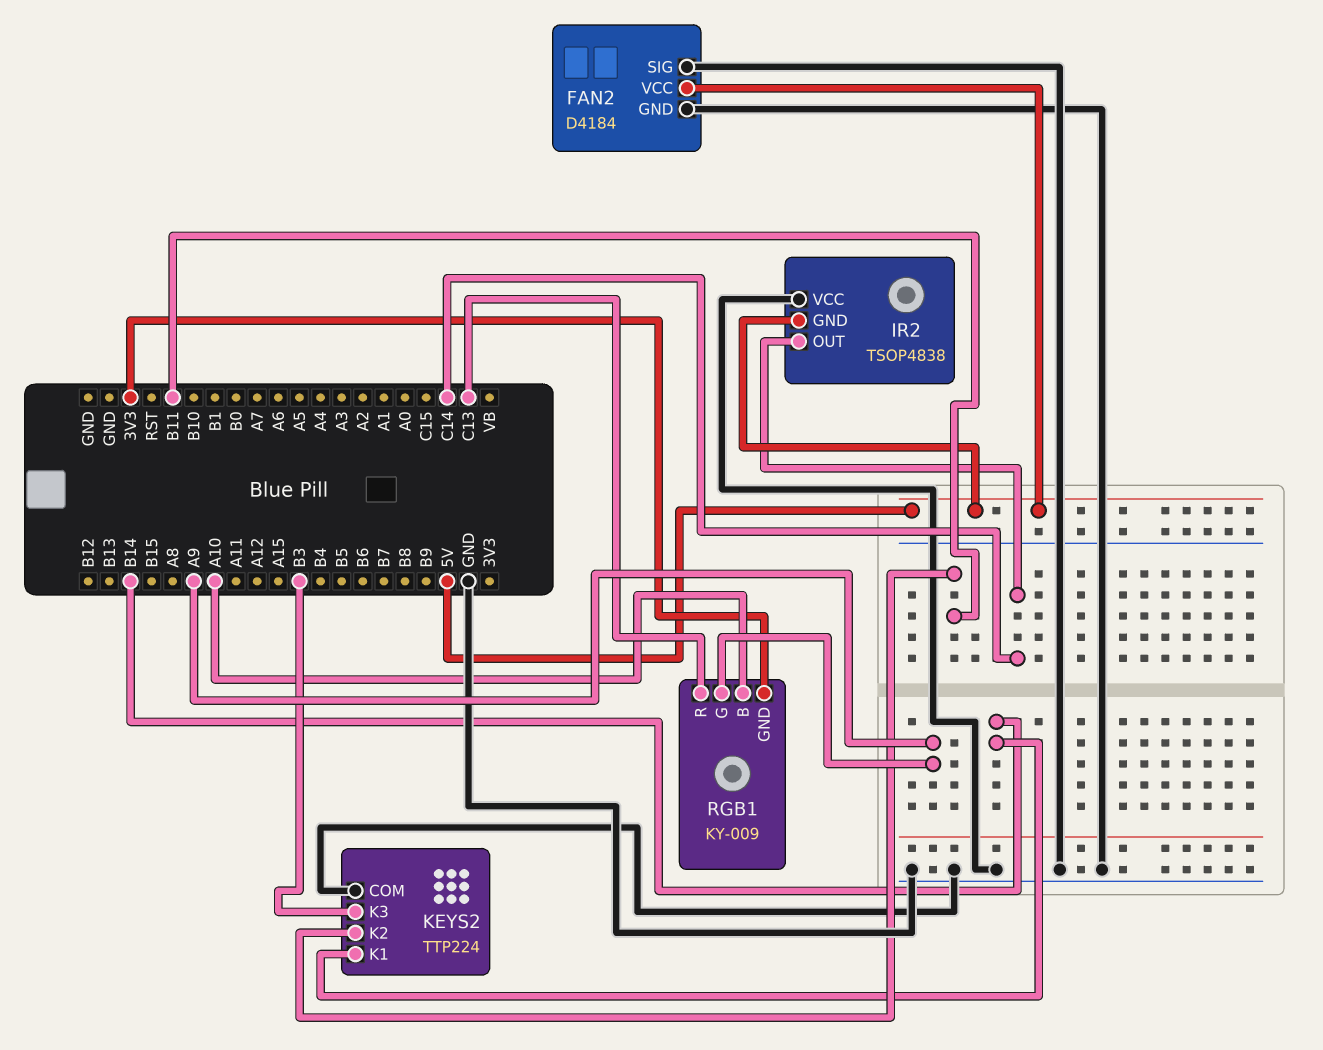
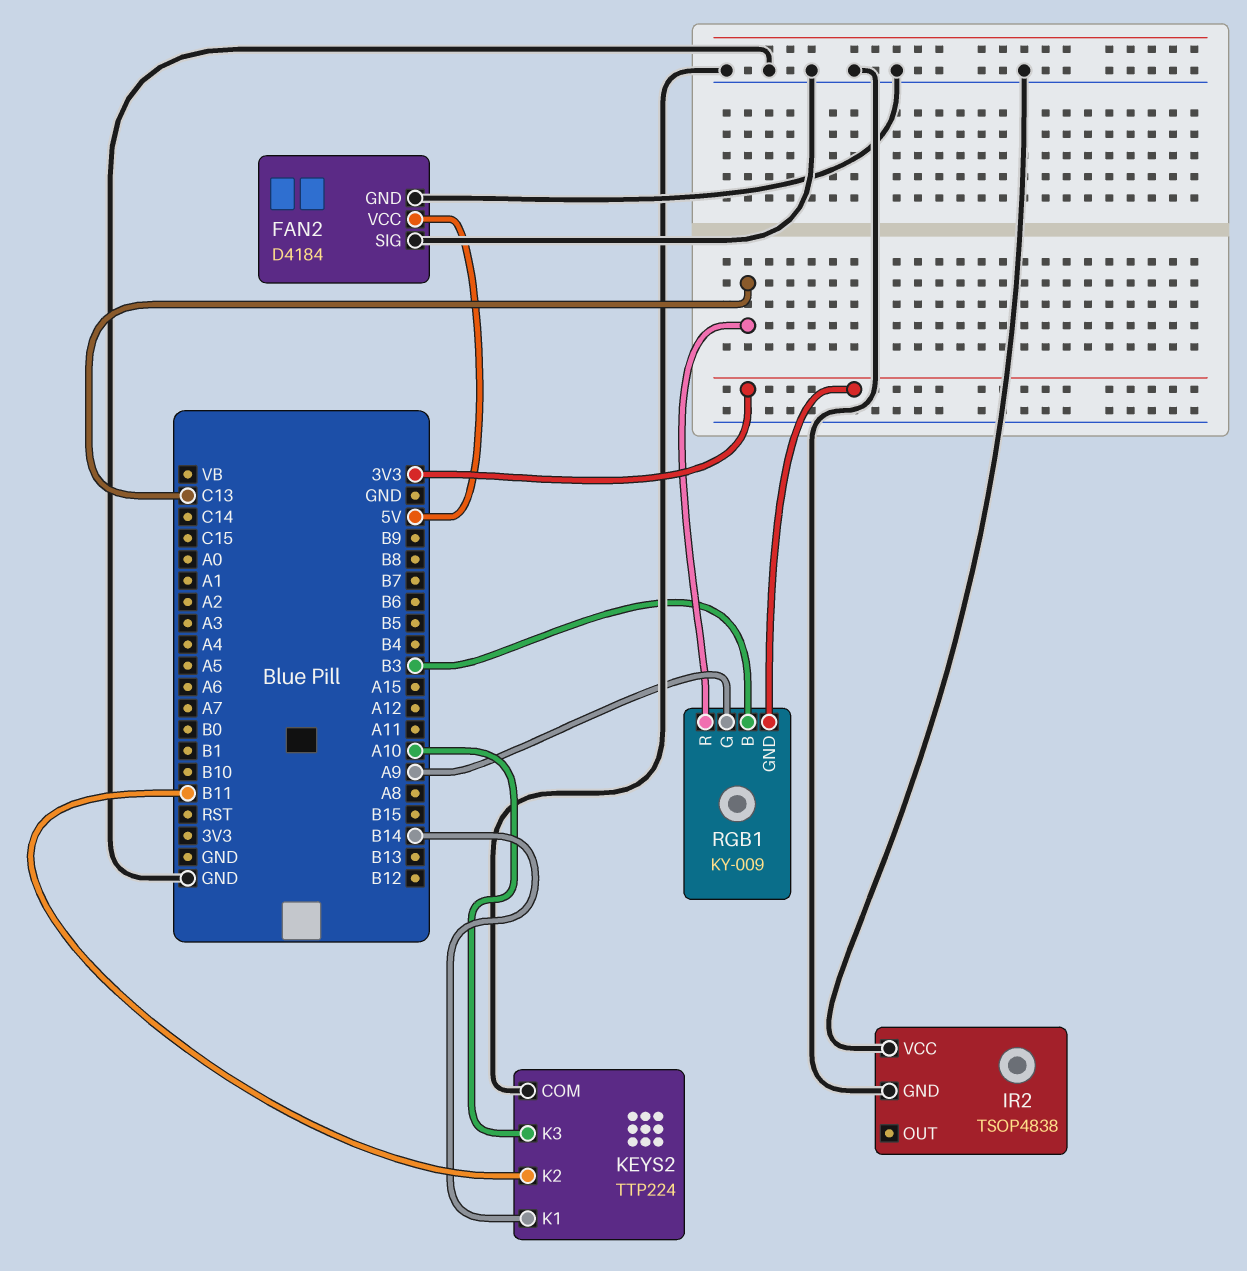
IR2 pin GND: 5V -> GND
IR2 pin OUT: C14 -> none
KEYS2 pin K3: B3 -> A10
RGB1 pin B: A10 -> B3

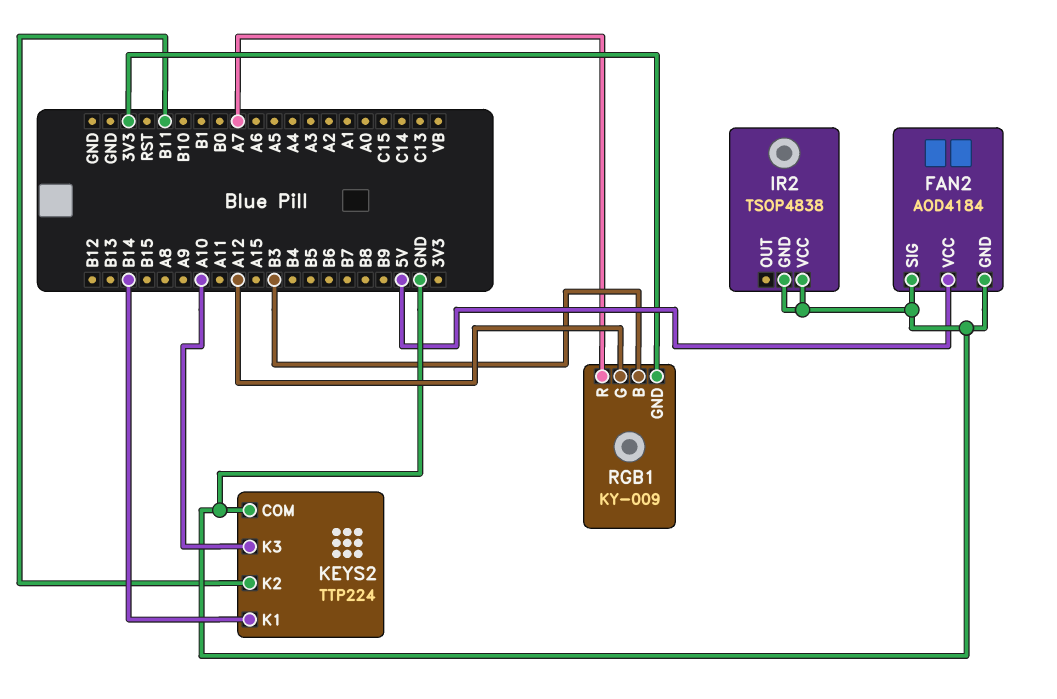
FAN2: D4184 -> AOD4184
RGB1 pin G: A9 -> A12
RGB1 pin R: C13 -> A7

